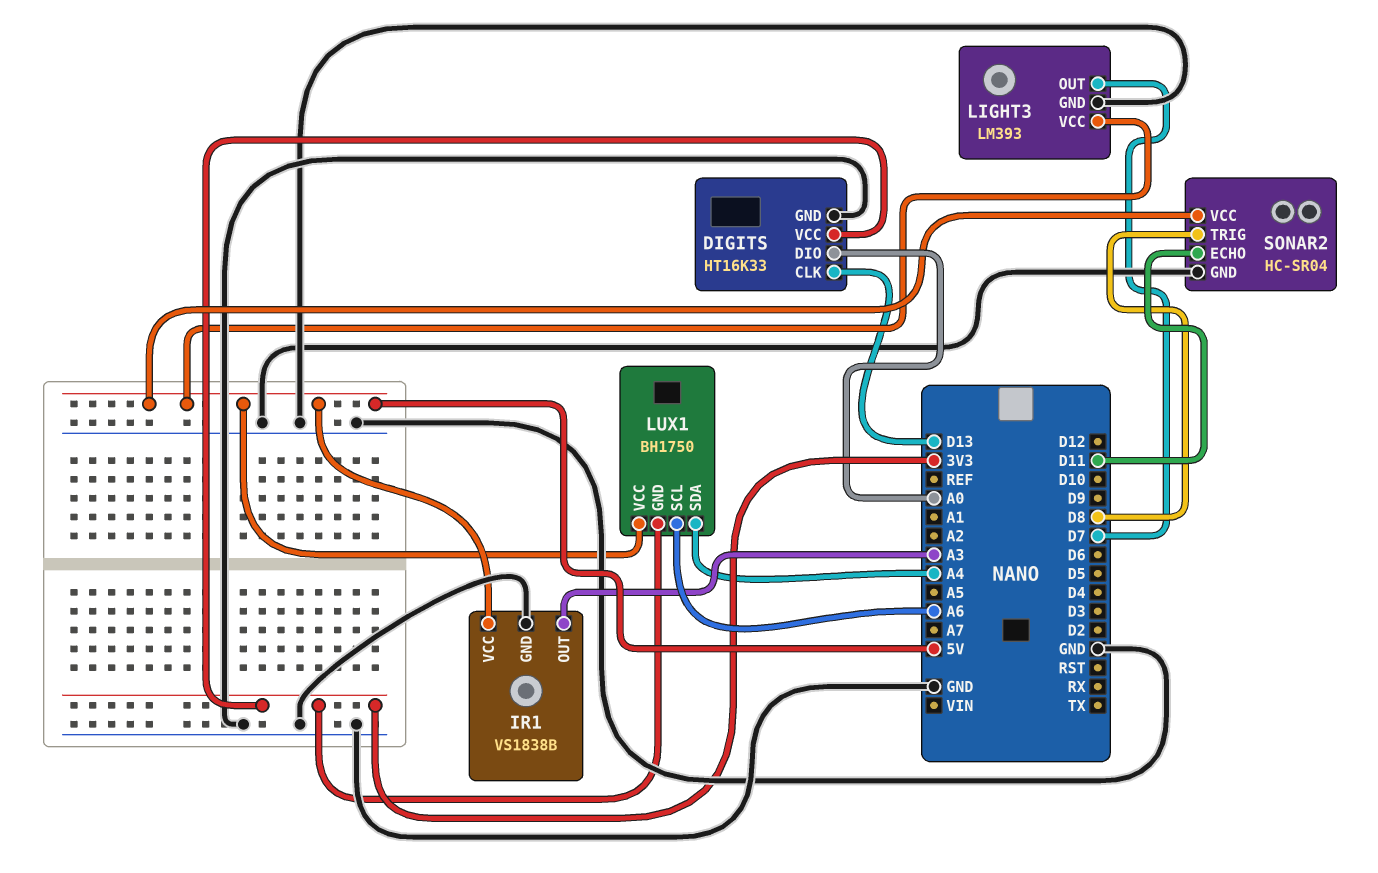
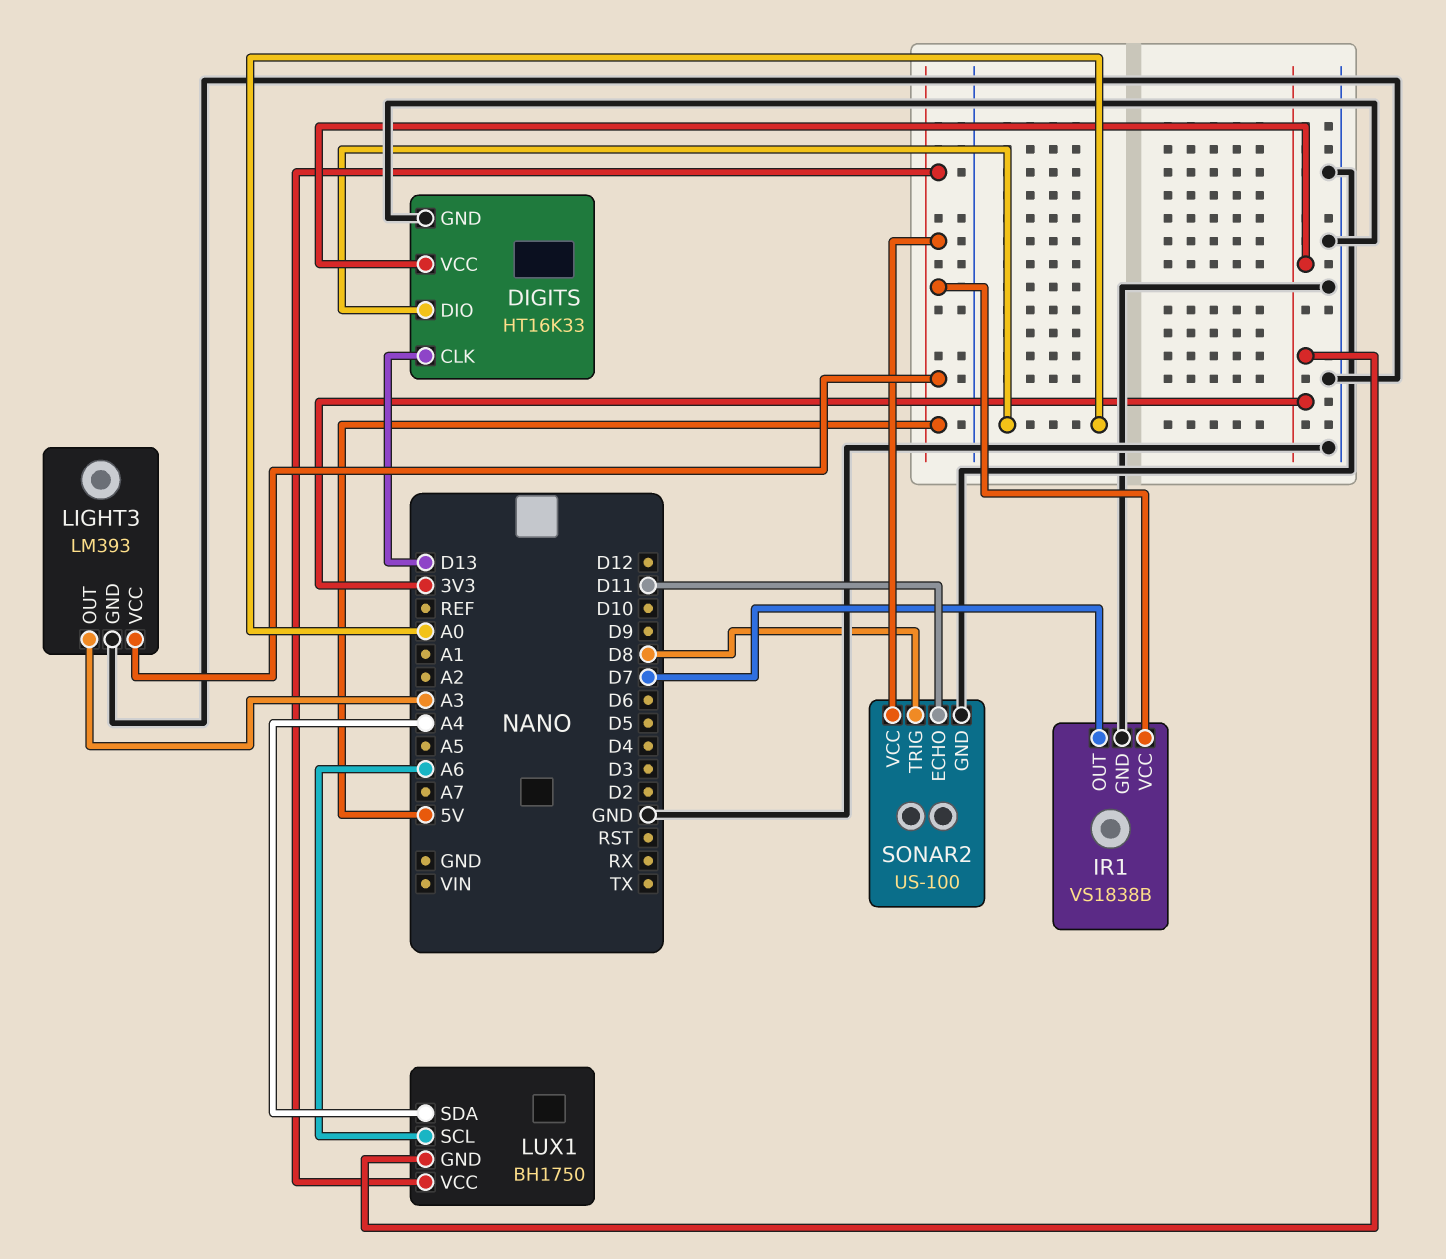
IR1 pin OUT: A3 -> D7
LIGHT3 pin OUT: D7 -> A3
SONAR2: HC-SR04 -> US-100

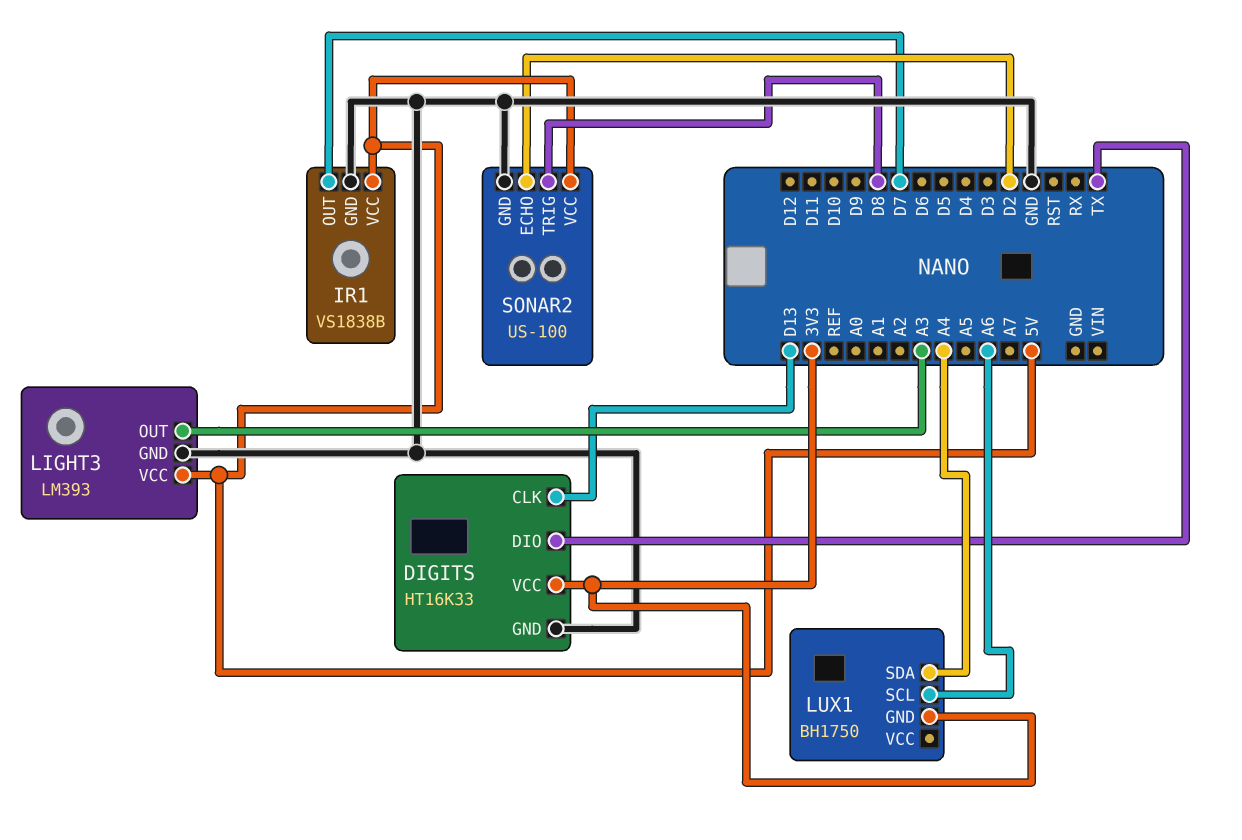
DIGITS pin DIO: A0 -> TX
LUX1 pin VCC: 5V -> none
SONAR2 pin ECHO: D11 -> D2

